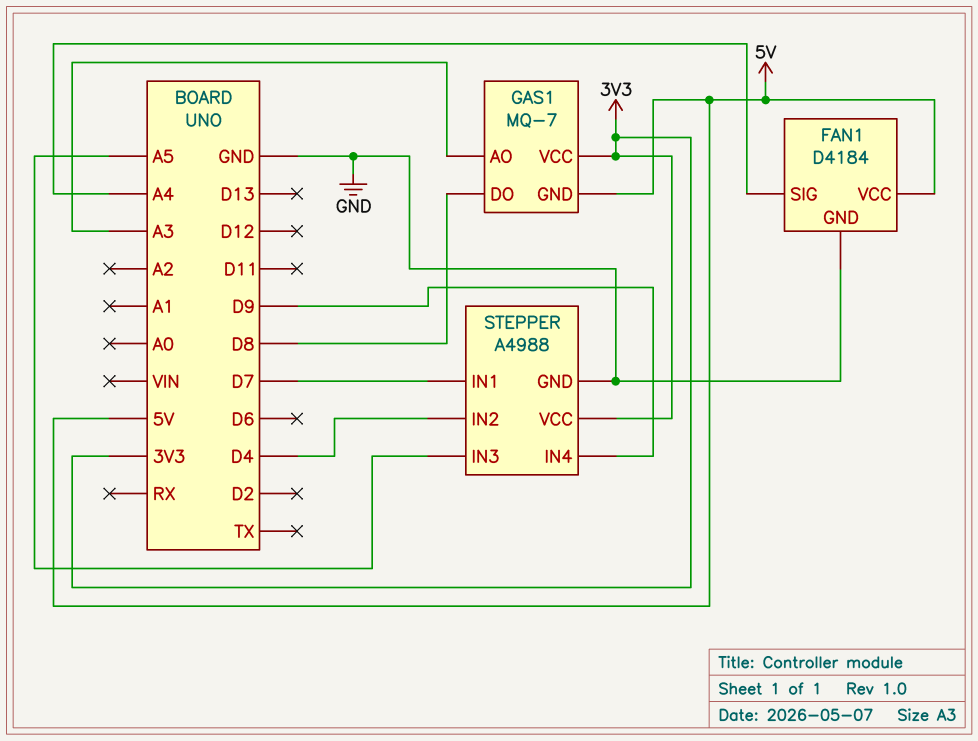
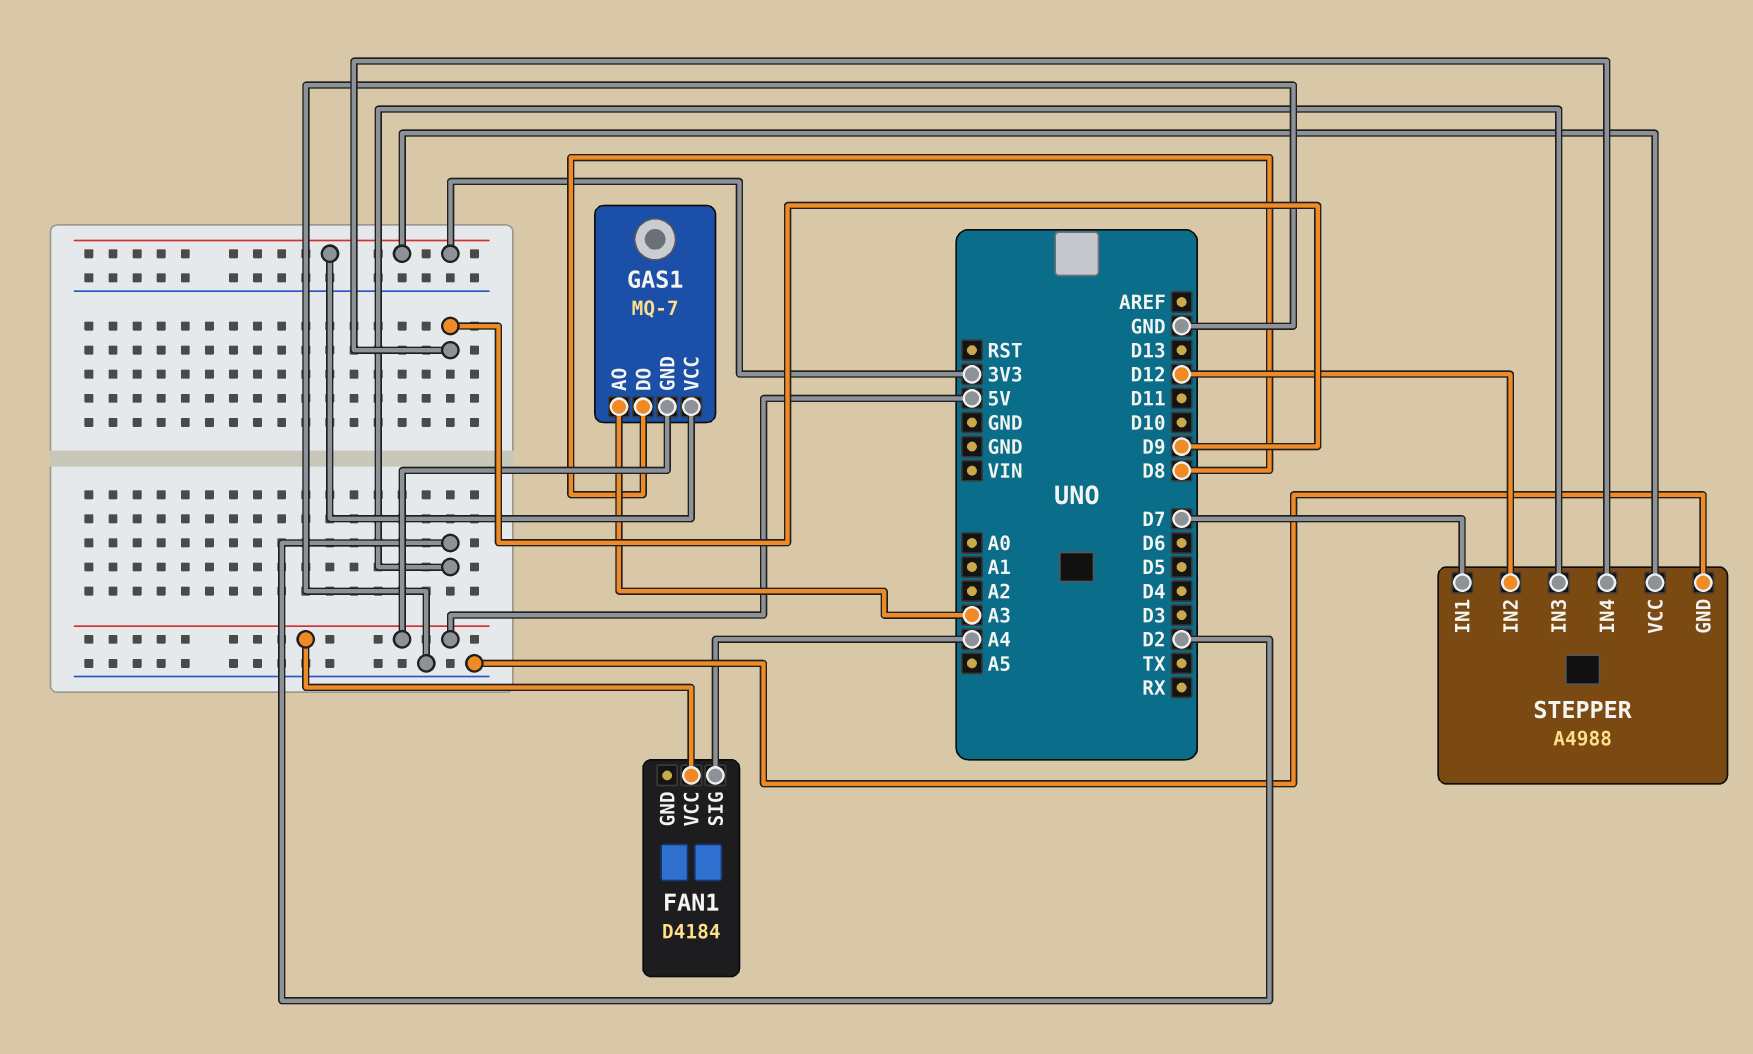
FAN1 pin GND: GND -> none
STEPPER pin IN2: D4 -> D12
STEPPER pin IN3: A5 -> D2

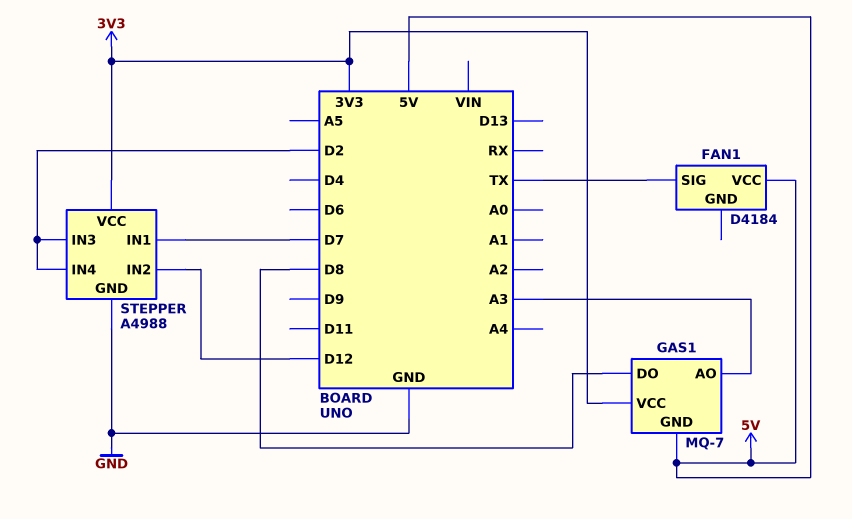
FAN1 pin SIG: A4 -> TX
STEPPER pin IN4: D9 -> D2

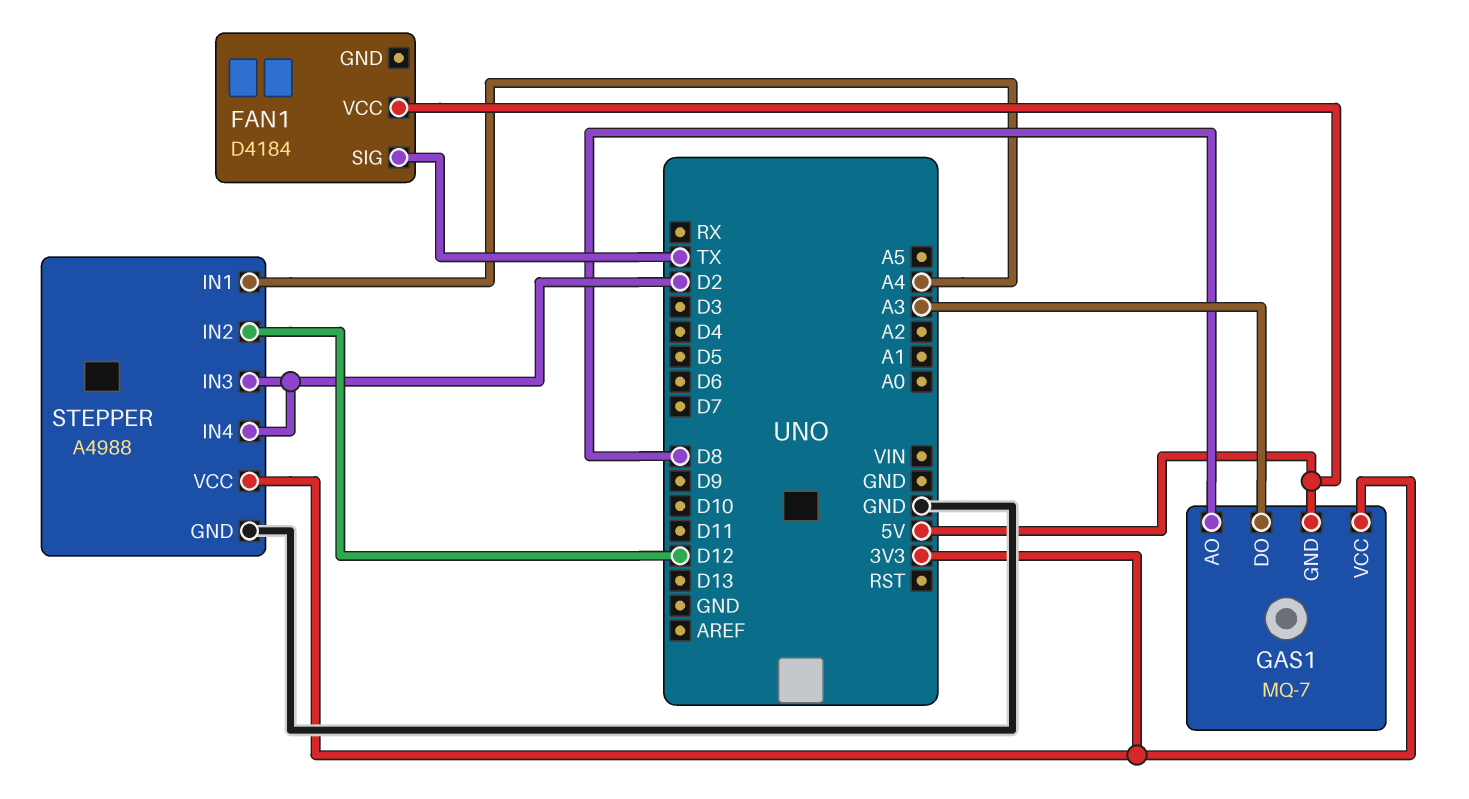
GAS1 pin AO: A3 -> D8
GAS1 pin DO: D8 -> A3
STEPPER pin IN1: D7 -> A4

